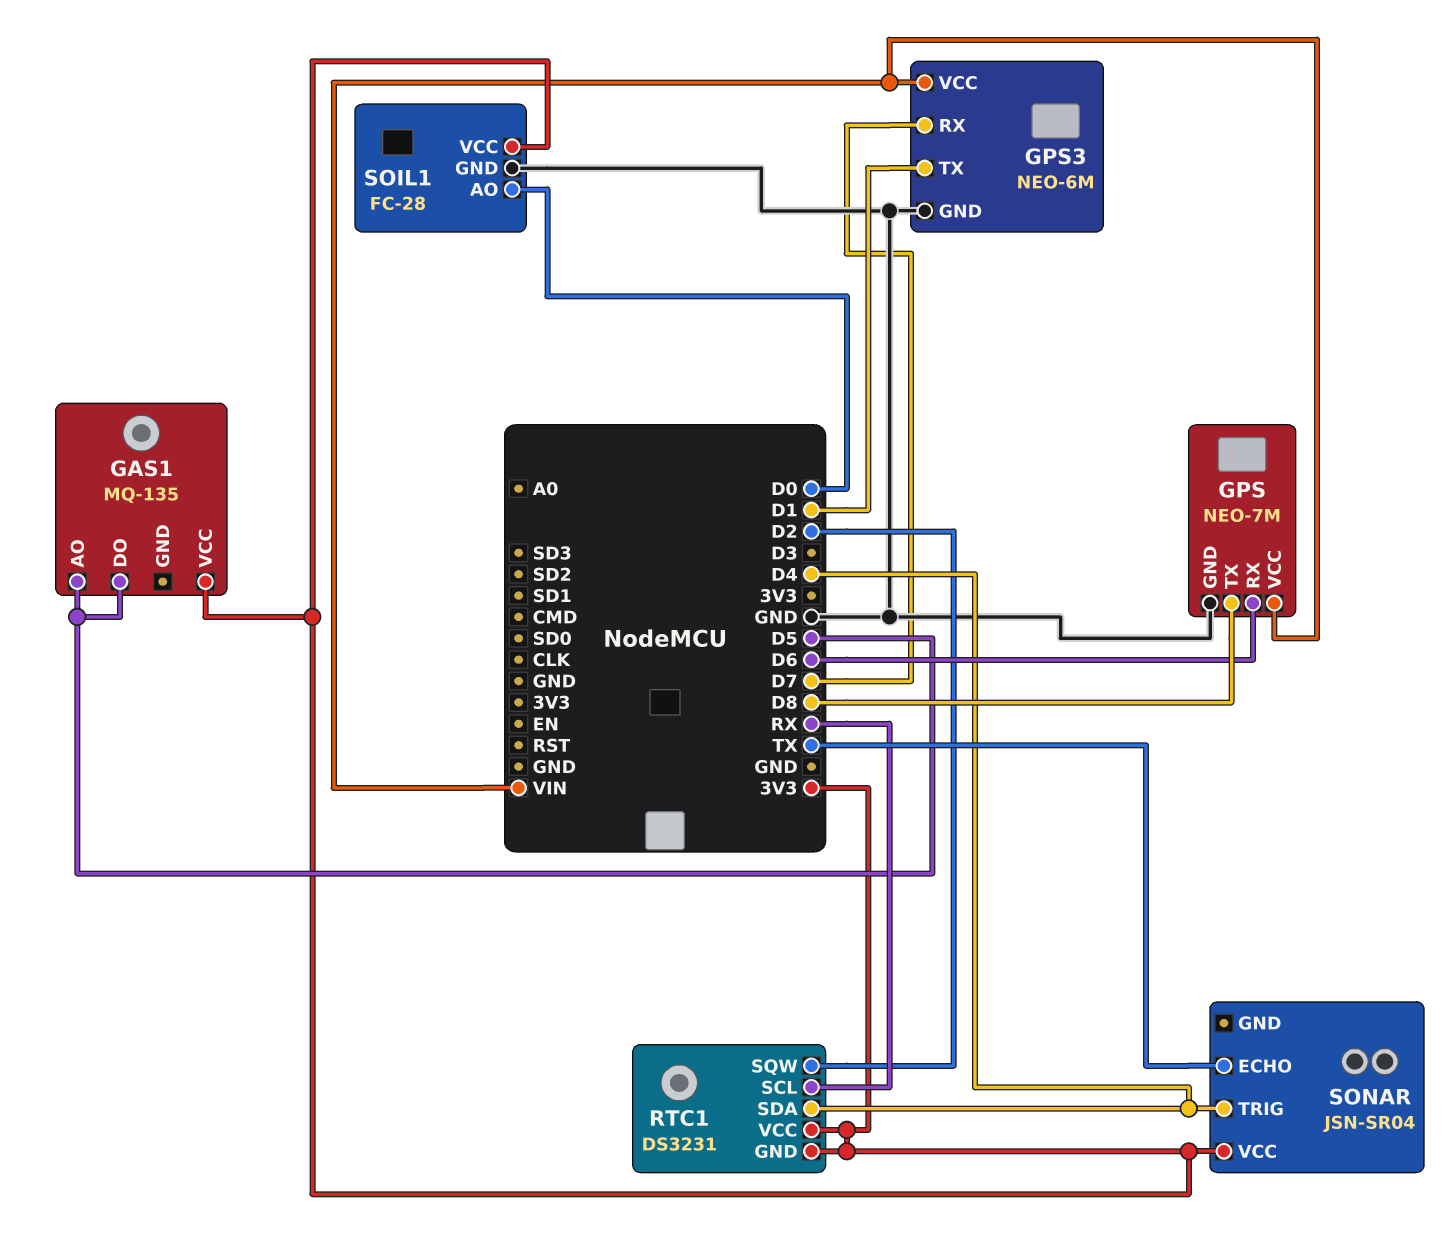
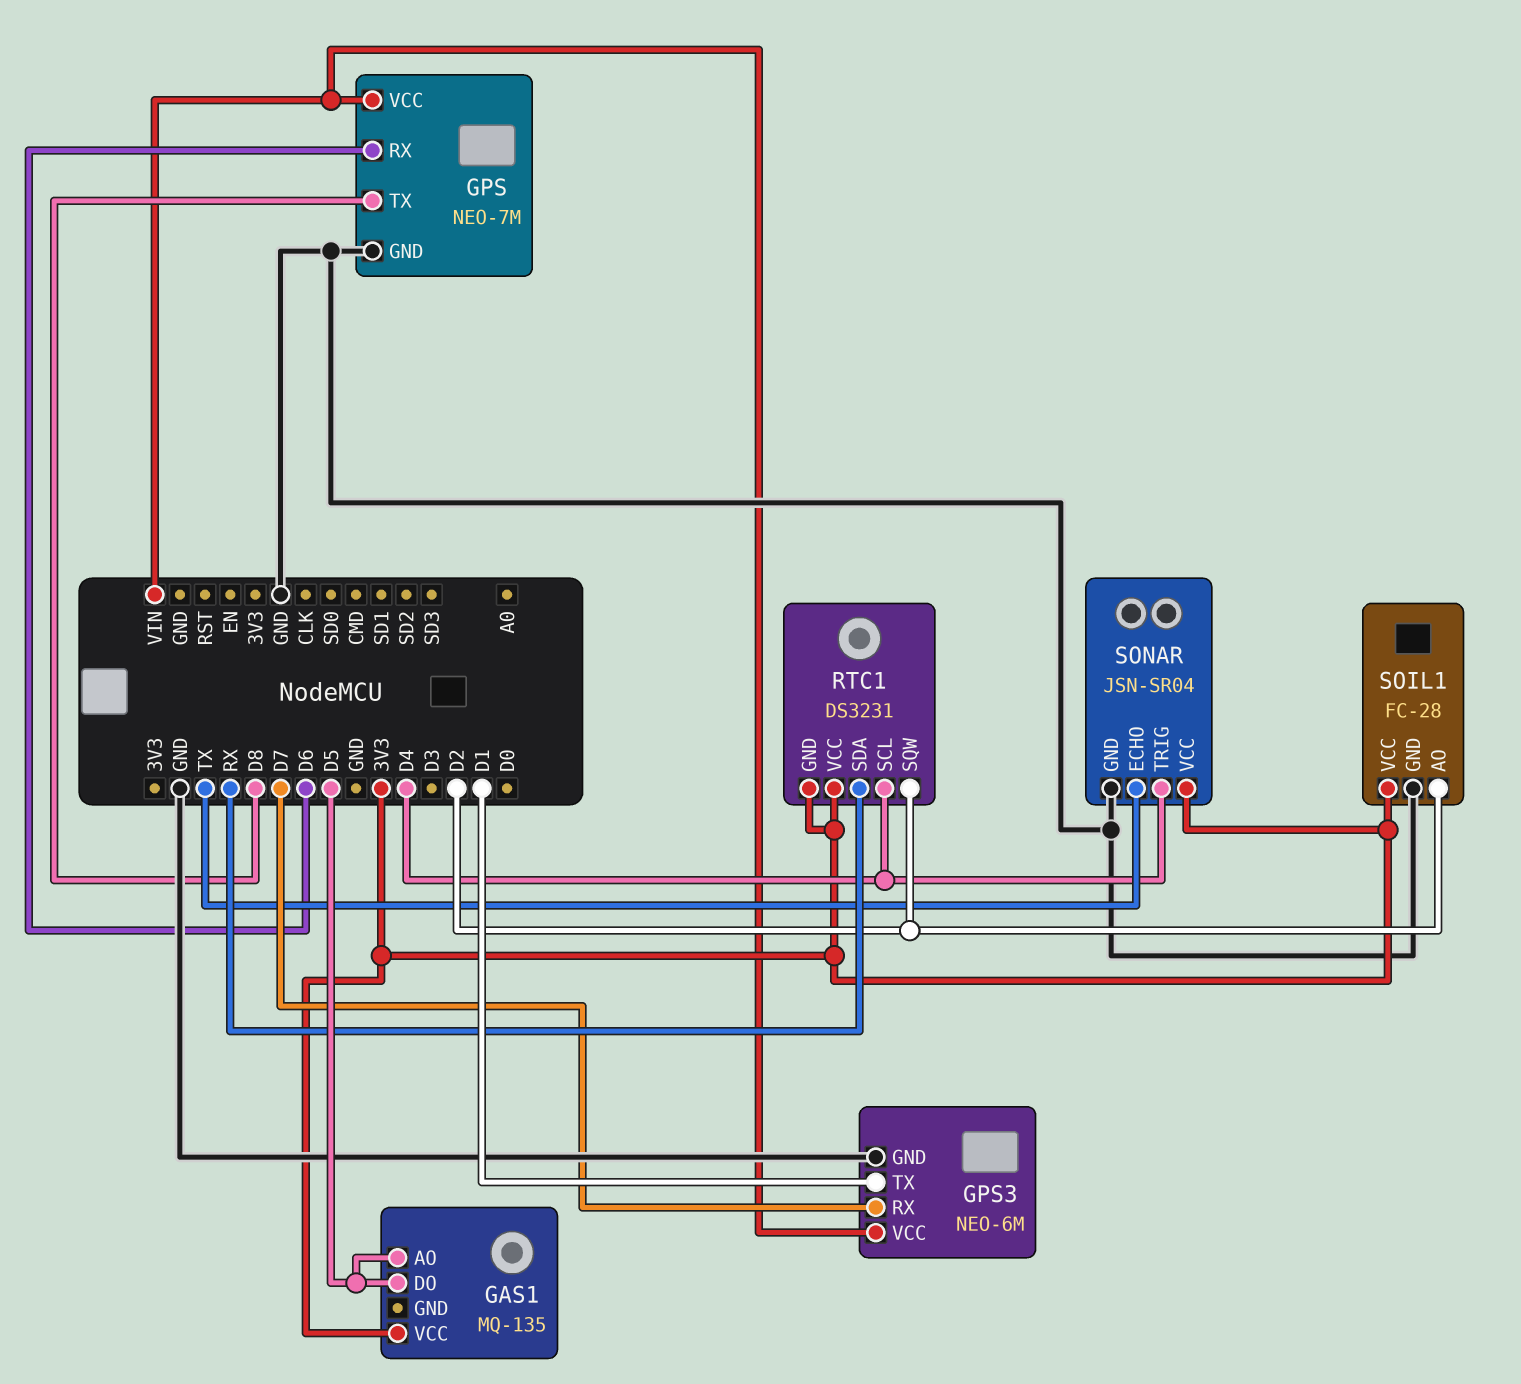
RTC1 pin SCL: RX -> D4
RTC1 pin SDA: D4 -> RX
SOIL1 pin AO: D0 -> D2
SONAR pin GND: none -> GND

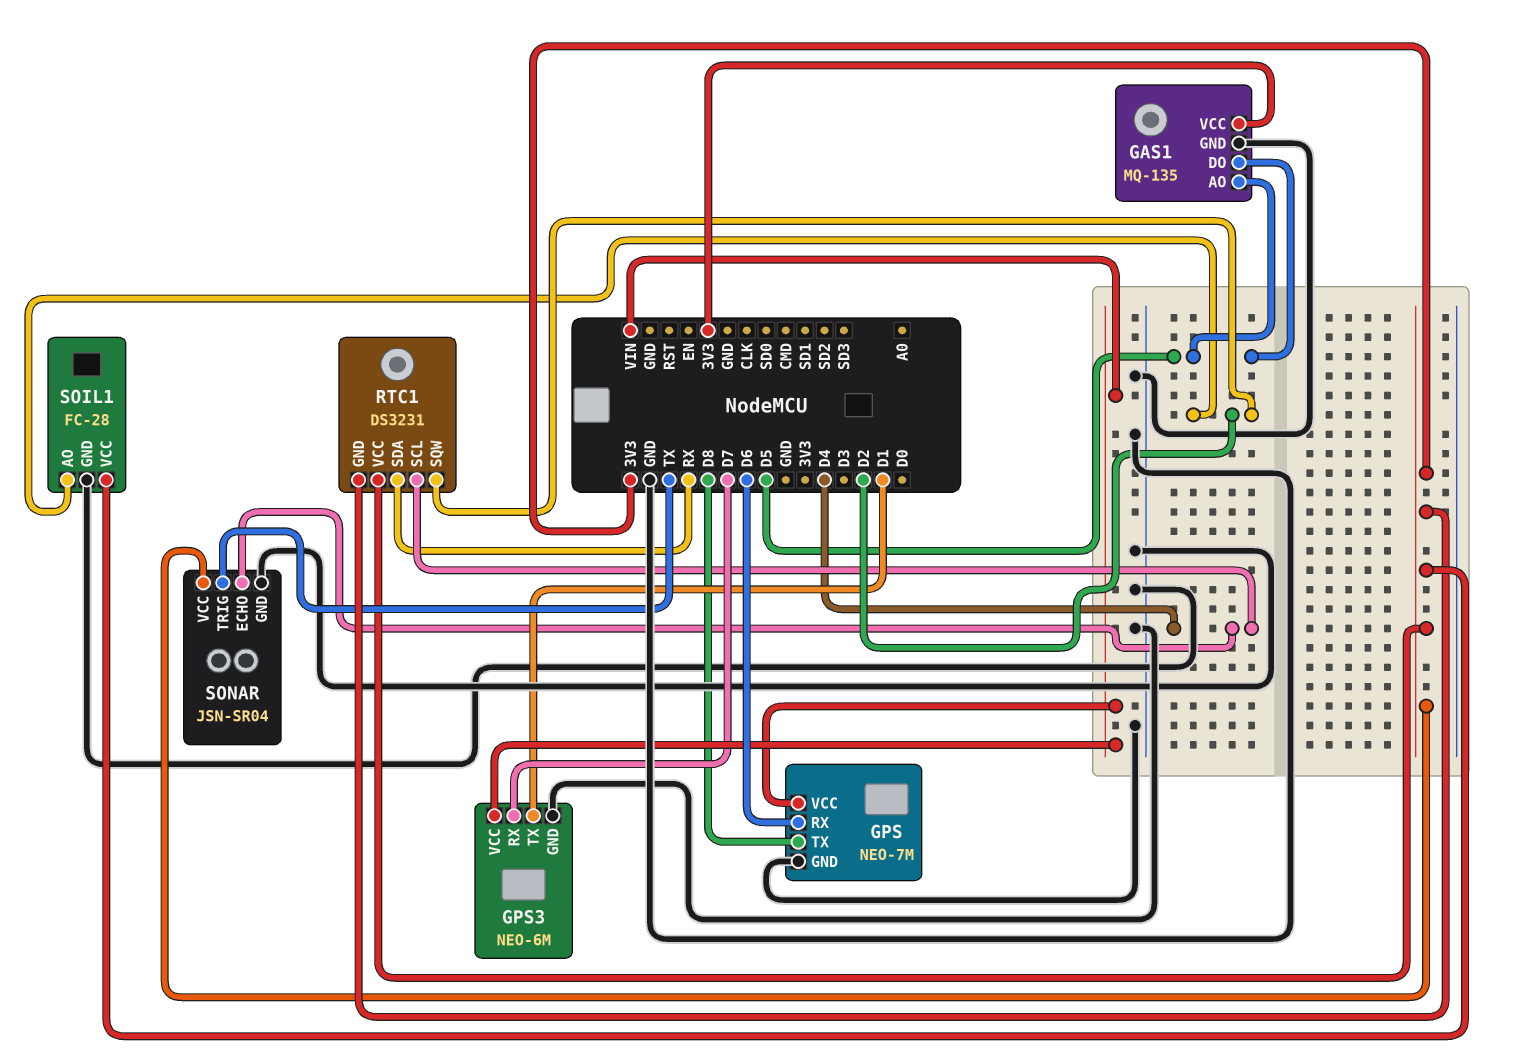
GAS1 pin GND: none -> GND
SONAR pin ECHO: TX -> D4
SONAR pin TRIG: D4 -> TX

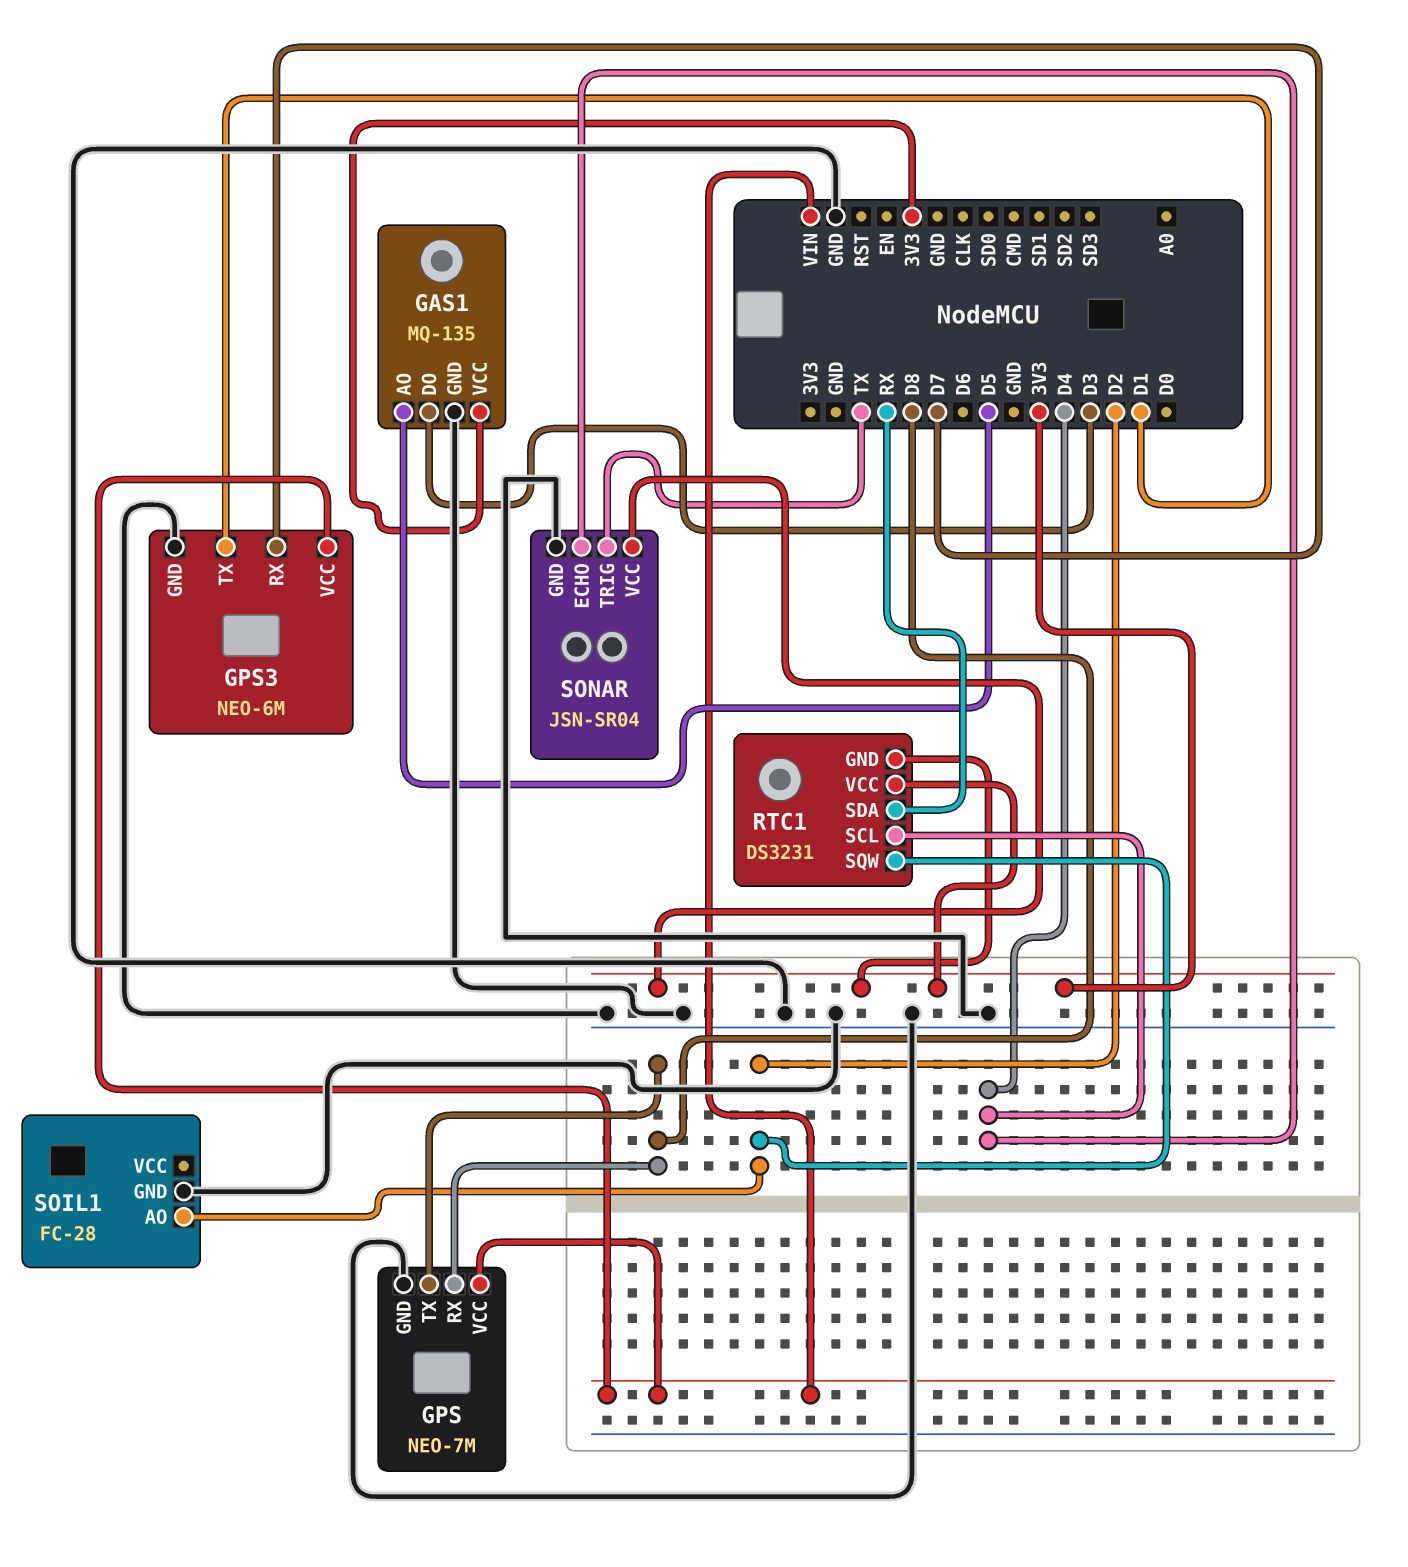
GAS1 pin DO: D5 -> D3
GPS pin RX: D6 -> D8
SOIL1 pin VCC: 3V3 -> none

